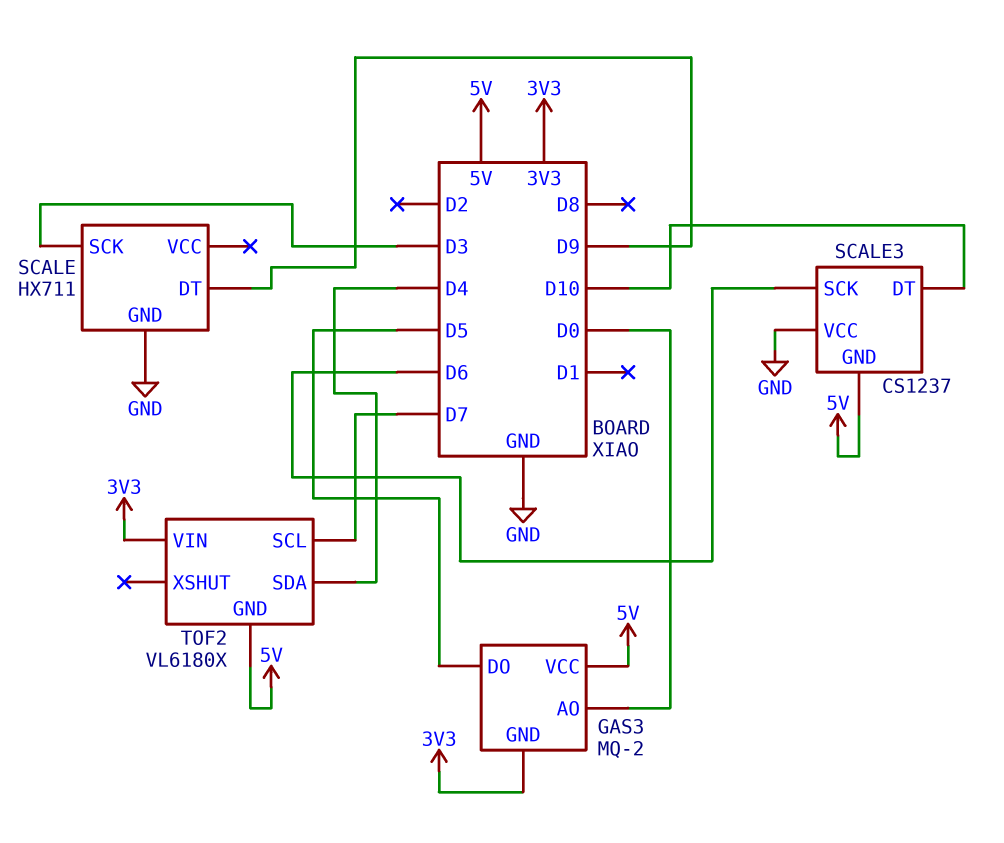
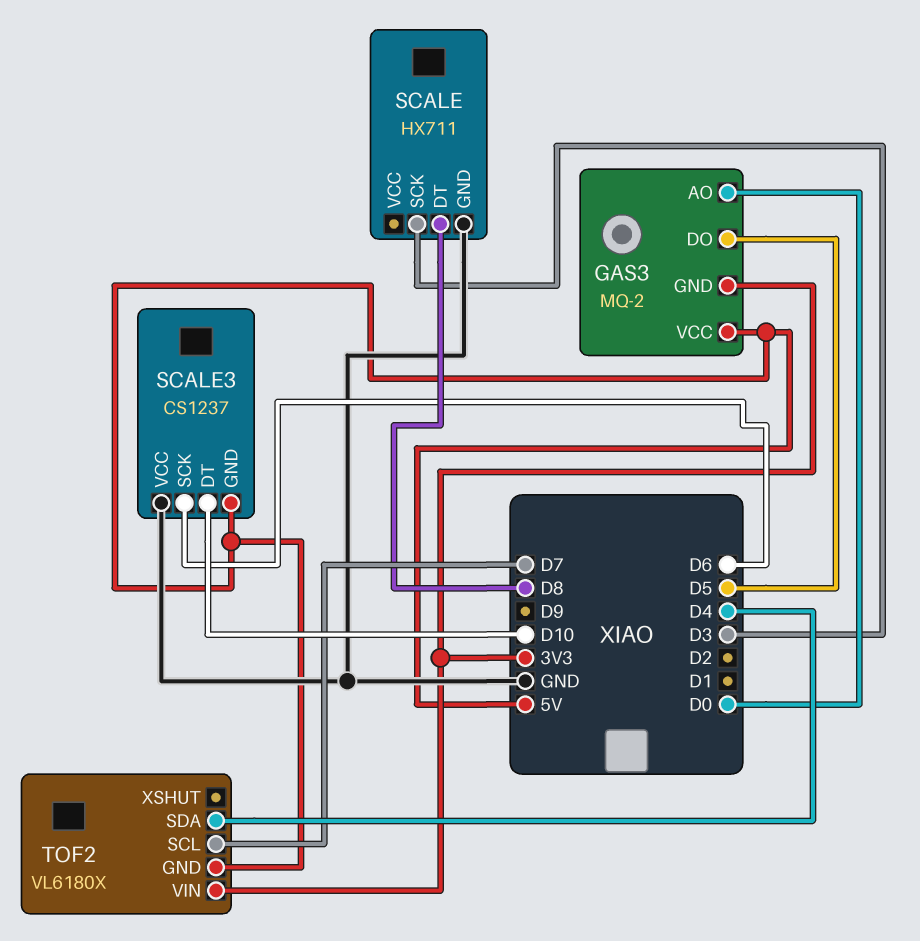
SCALE pin DT: D9 -> D8

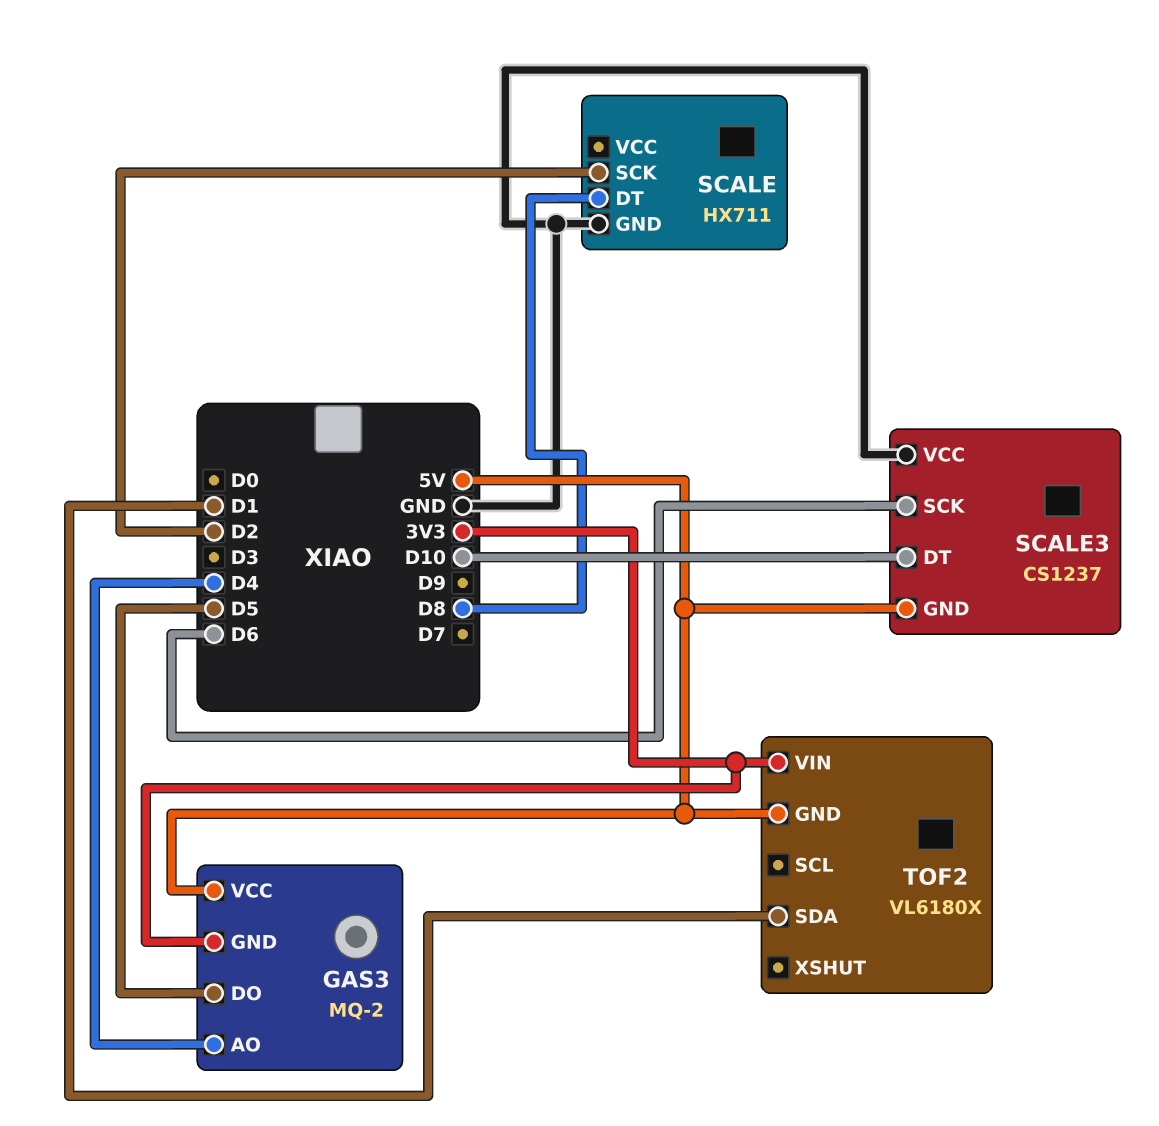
GAS3 pin AO: D0 -> D4
SCALE pin SCK: D3 -> D2
TOF2 pin SCL: D7 -> none
TOF2 pin SDA: D4 -> D1

